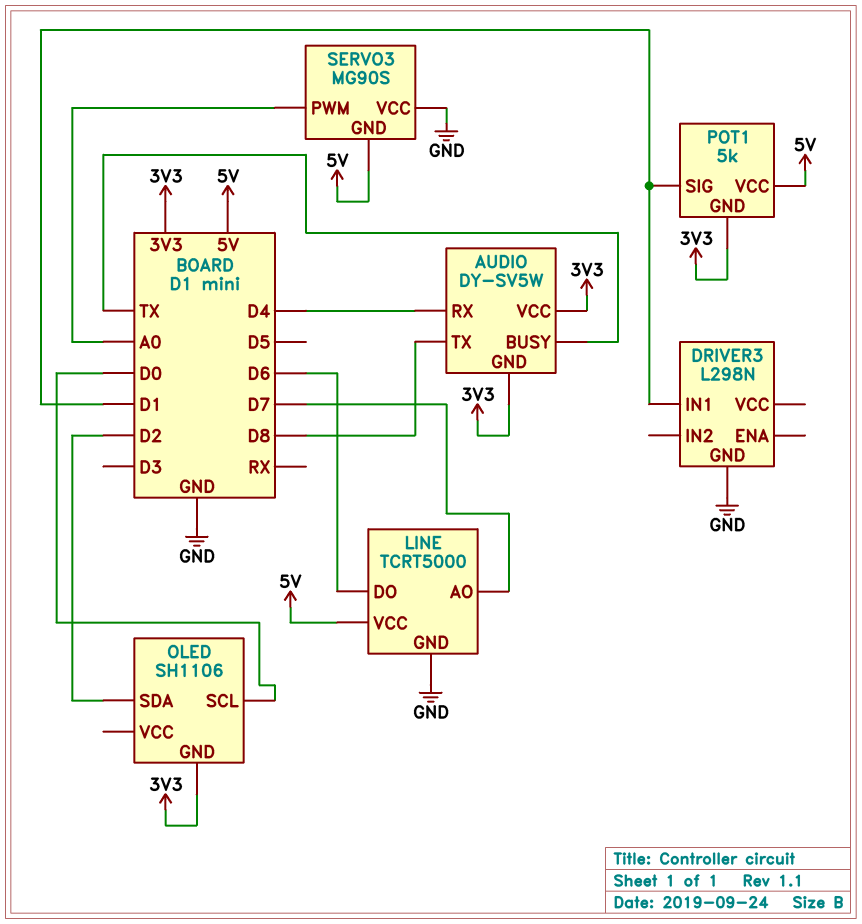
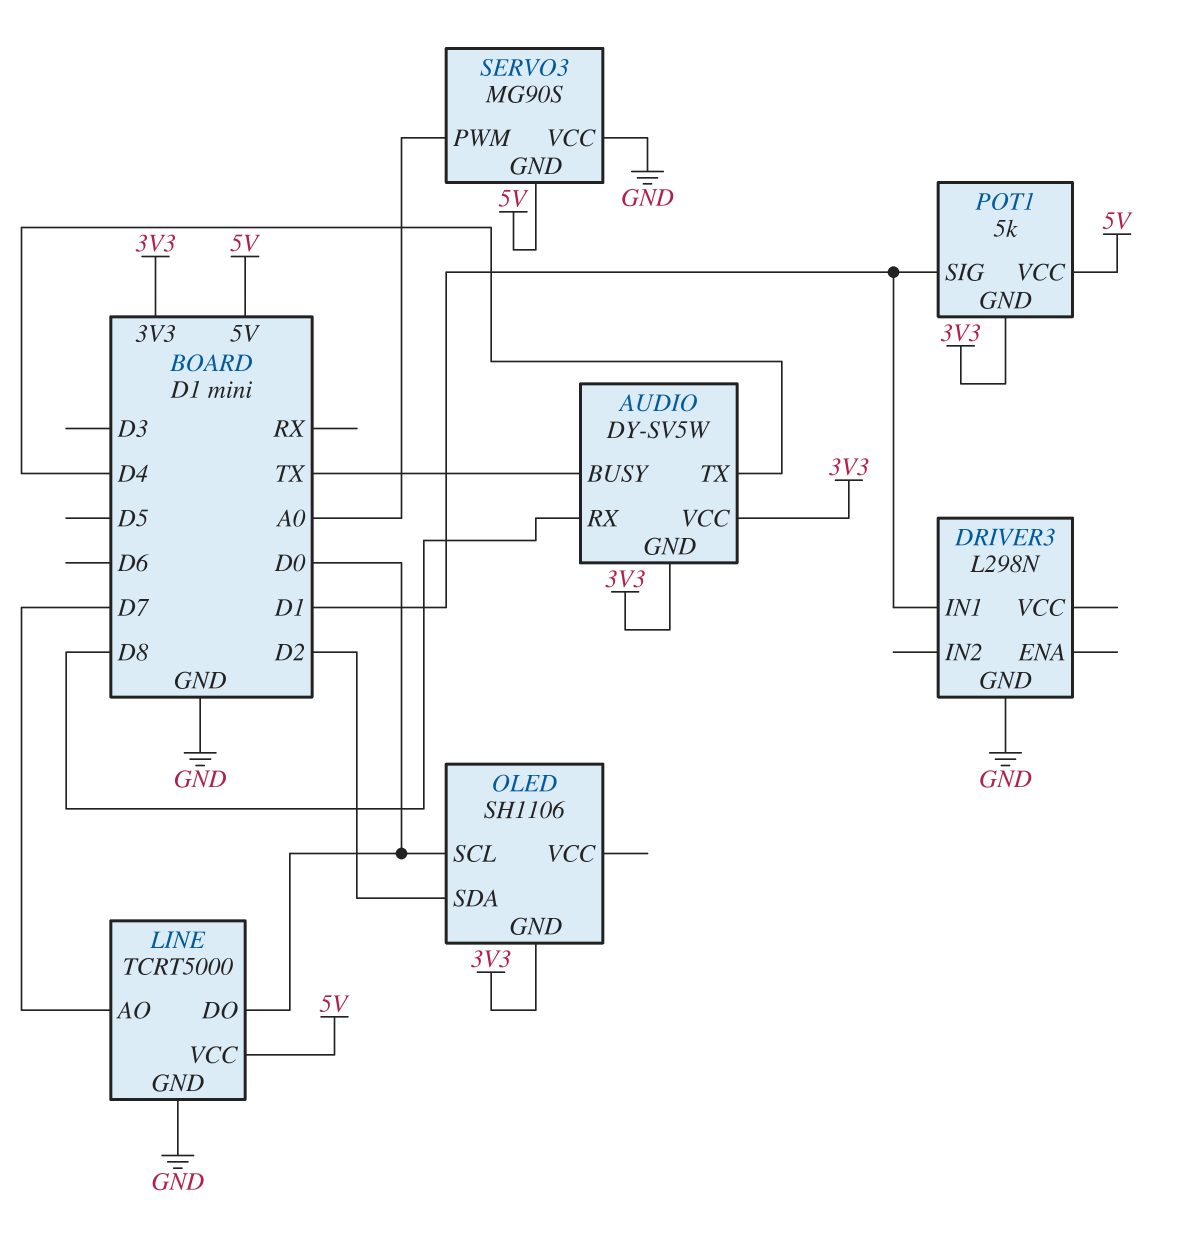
AUDIO pin RX: D4 -> D8
AUDIO pin TX: D8 -> D4
LINE pin DO: D6 -> D0

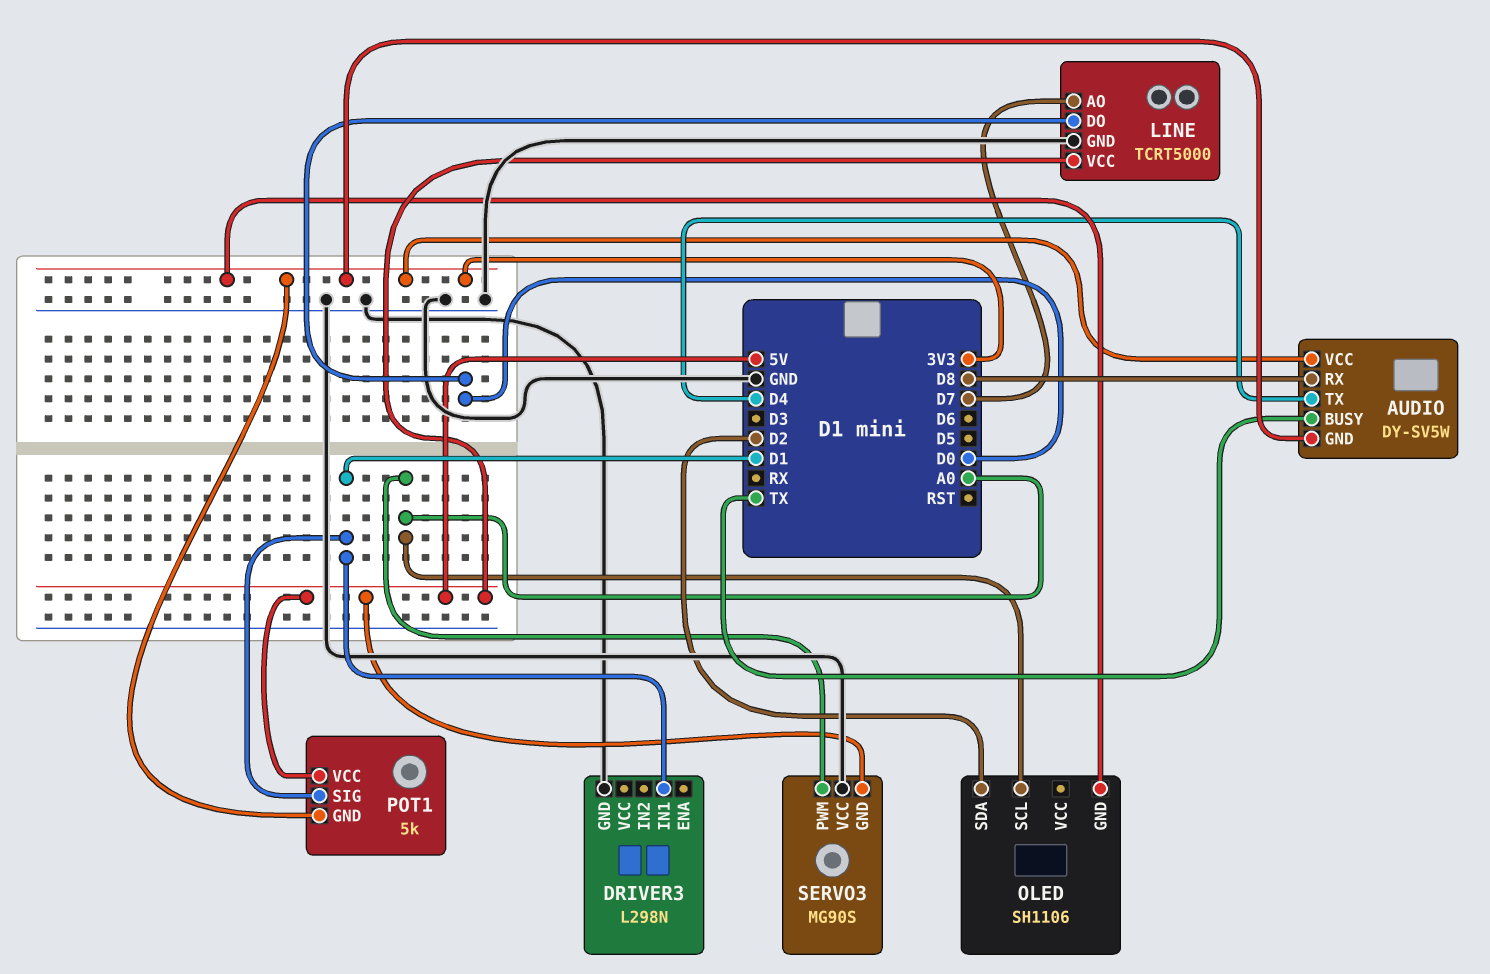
OLED pin SCL: D0 -> A0

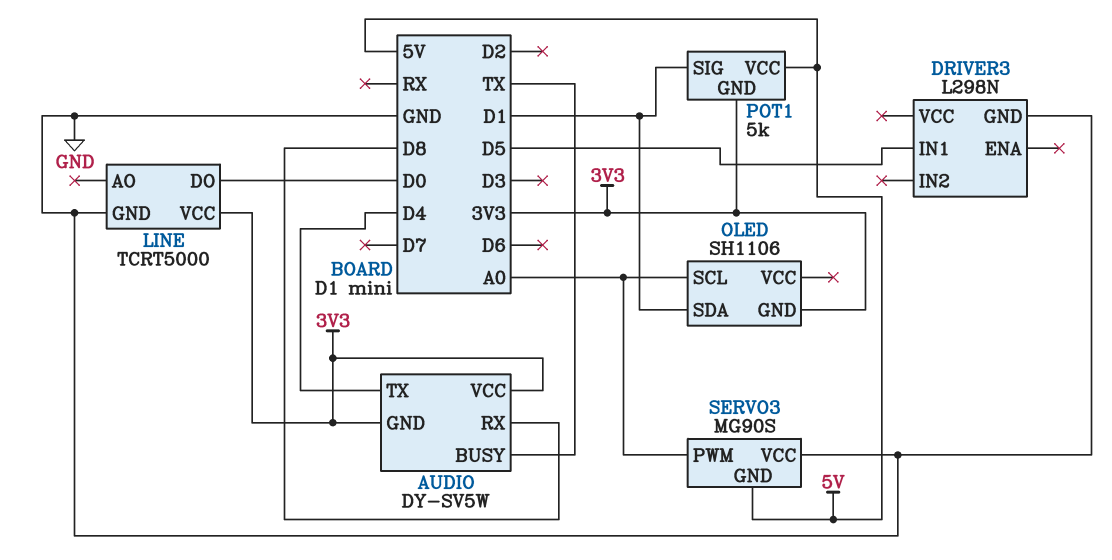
DRIVER3 pin IN1: D1 -> D5
LINE pin AO: D7 -> none
LINE pin VCC: 5V -> 3V3
OLED pin SDA: D2 -> D1

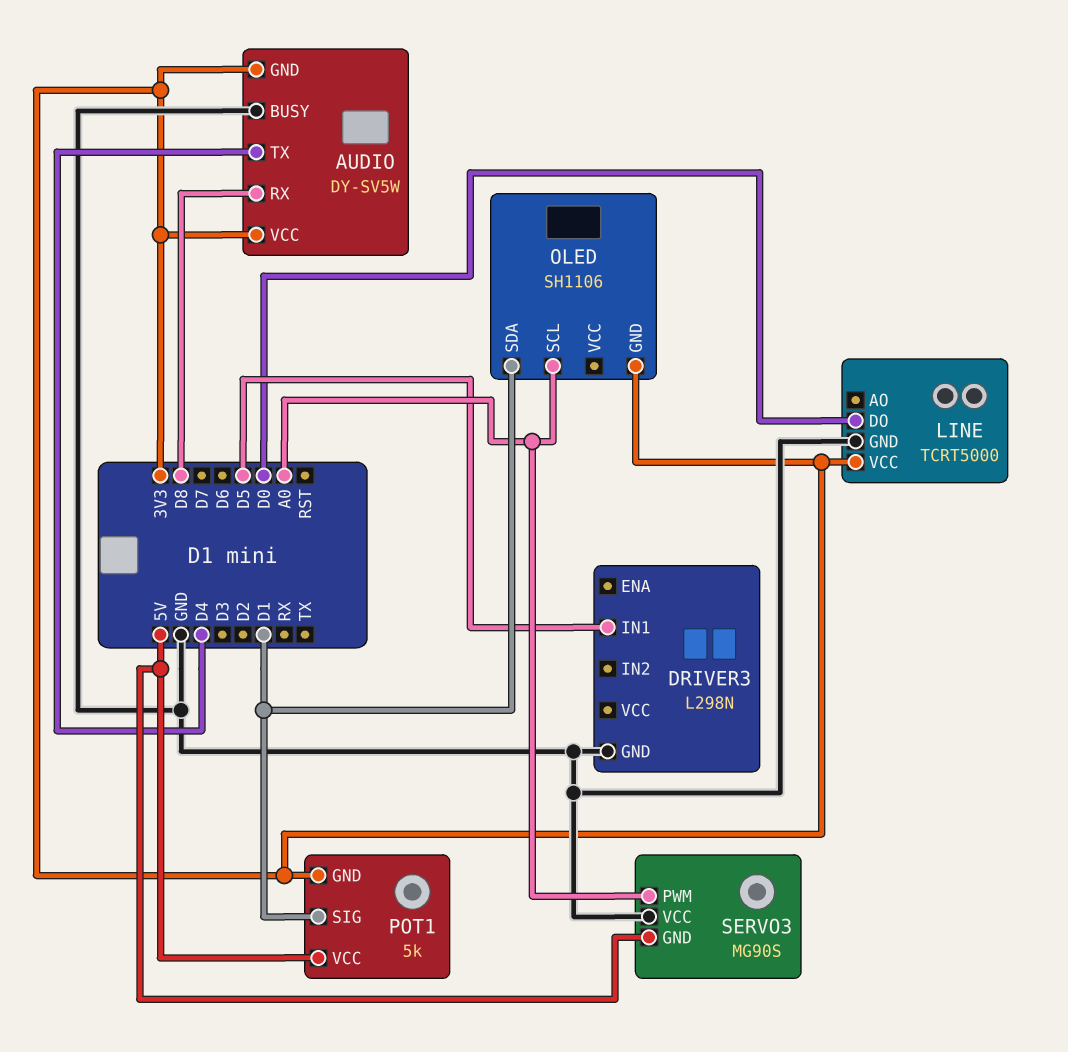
AUDIO pin BUSY: TX -> GND

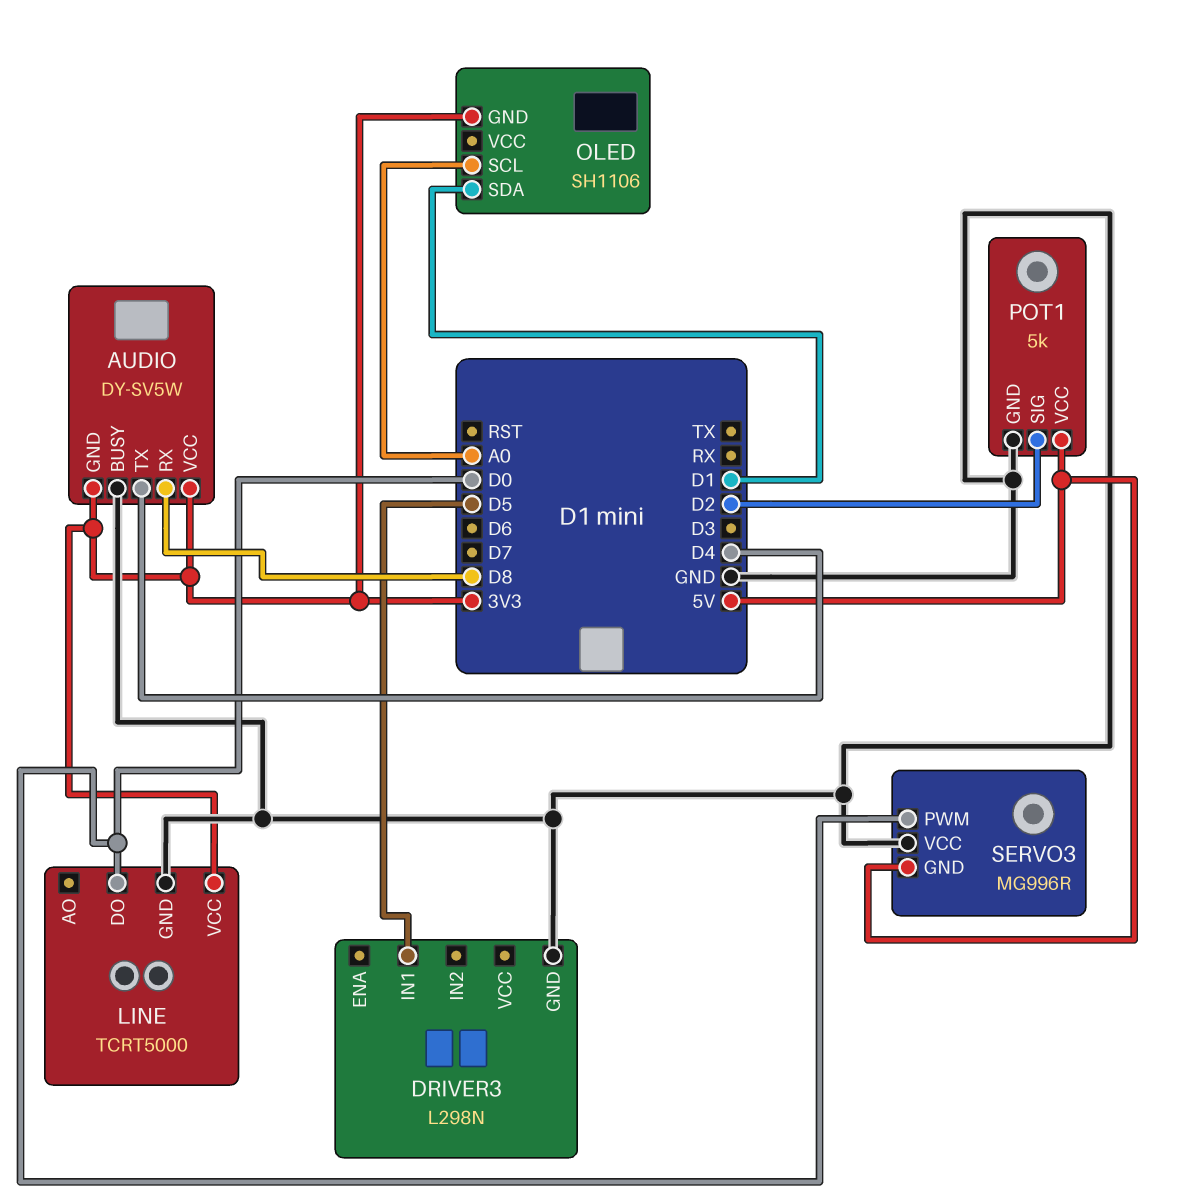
POT1 pin GND: 3V3 -> GND
POT1 pin SIG: D1 -> D2
SERVO3: MG90S -> MG996R
SERVO3 pin PWM: A0 -> D0

